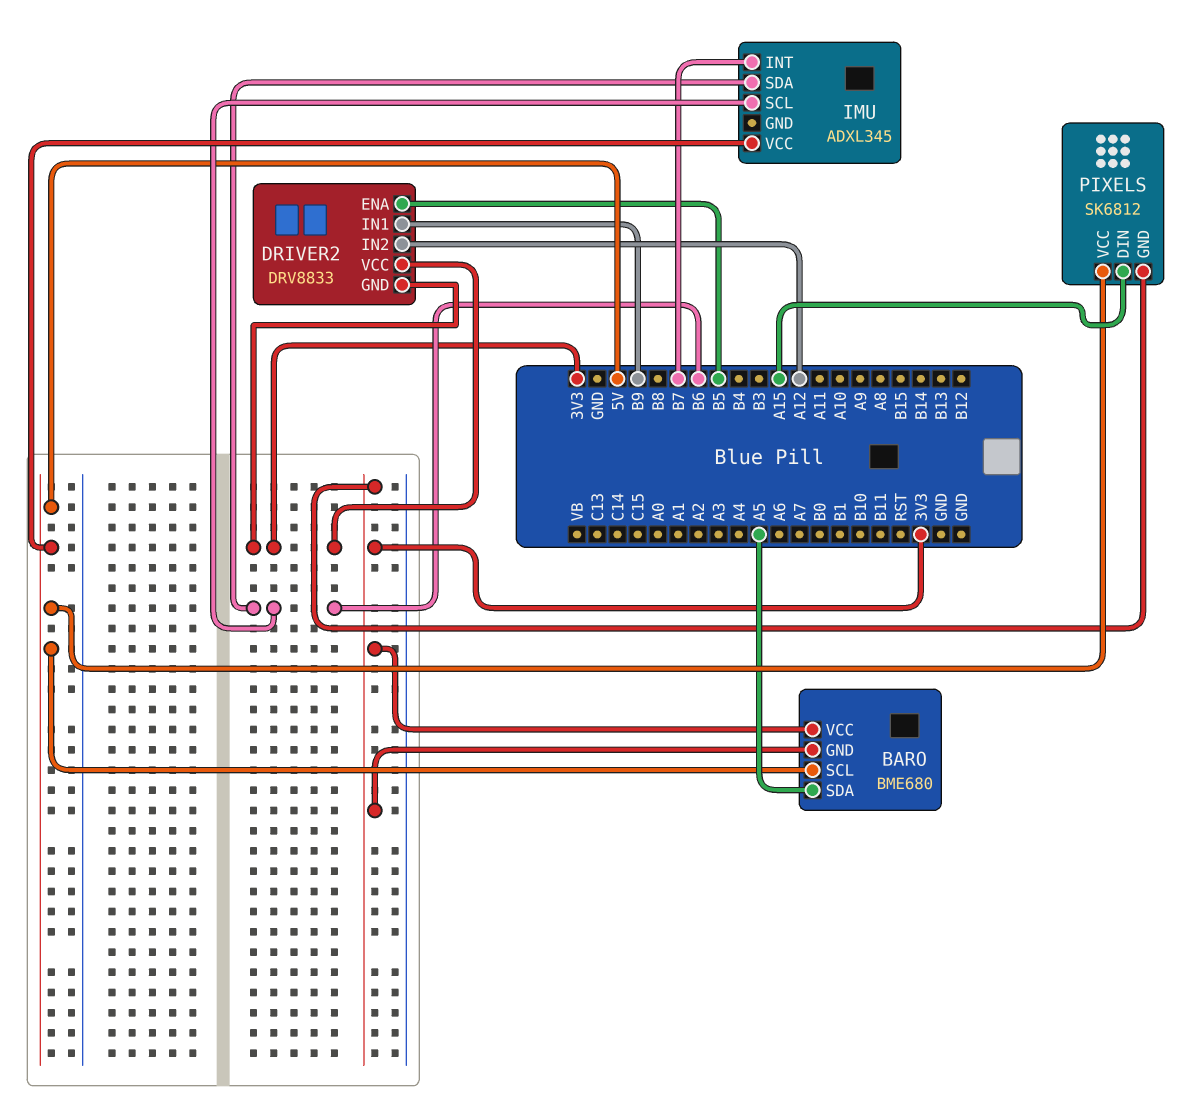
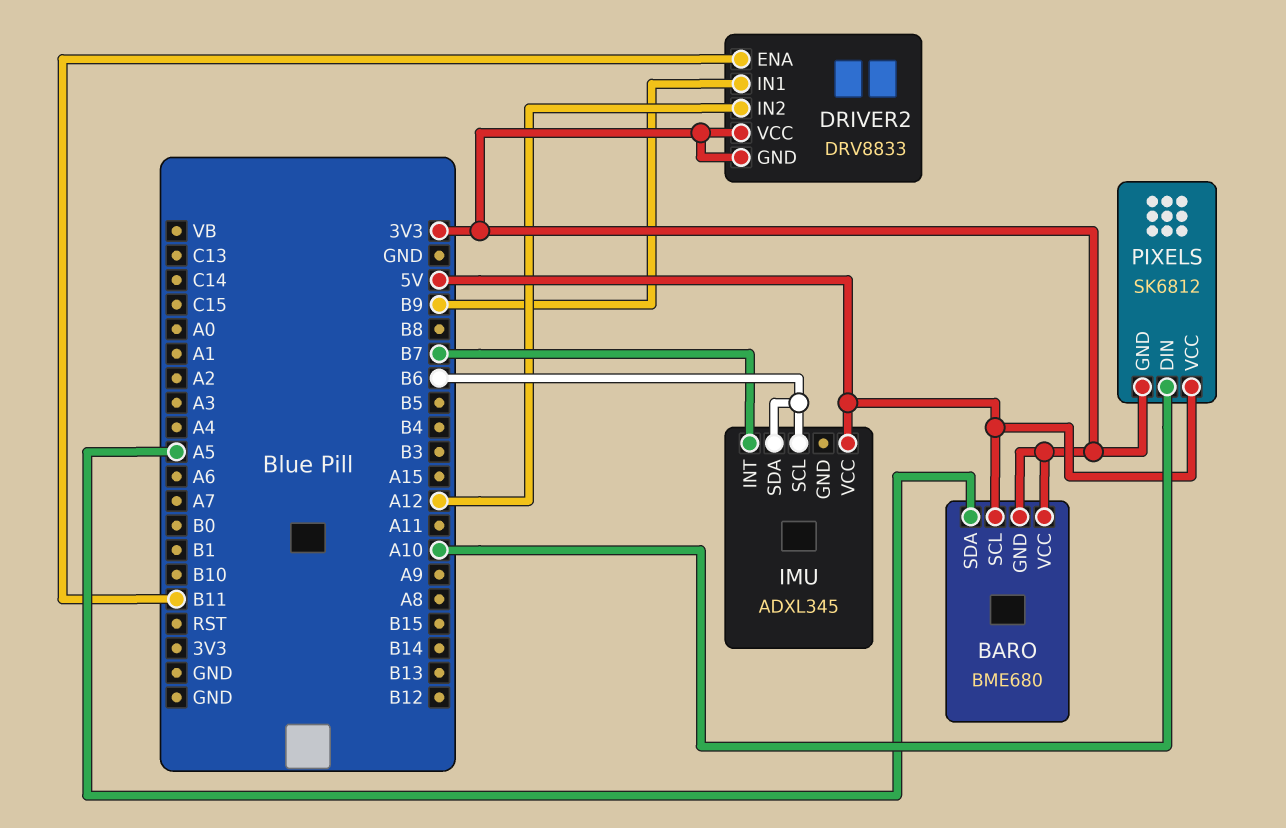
DRIVER2 pin ENA: B5 -> B11
PIXELS pin DIN: A15 -> A10

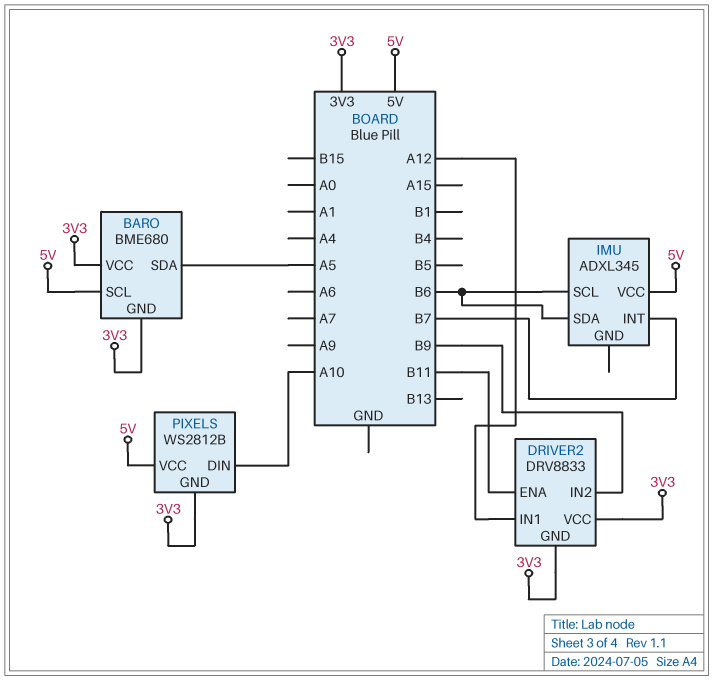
DRIVER2 pin IN1: B9 -> A12
DRIVER2 pin IN2: A12 -> B9
PIXELS: SK6812 -> WS2812B

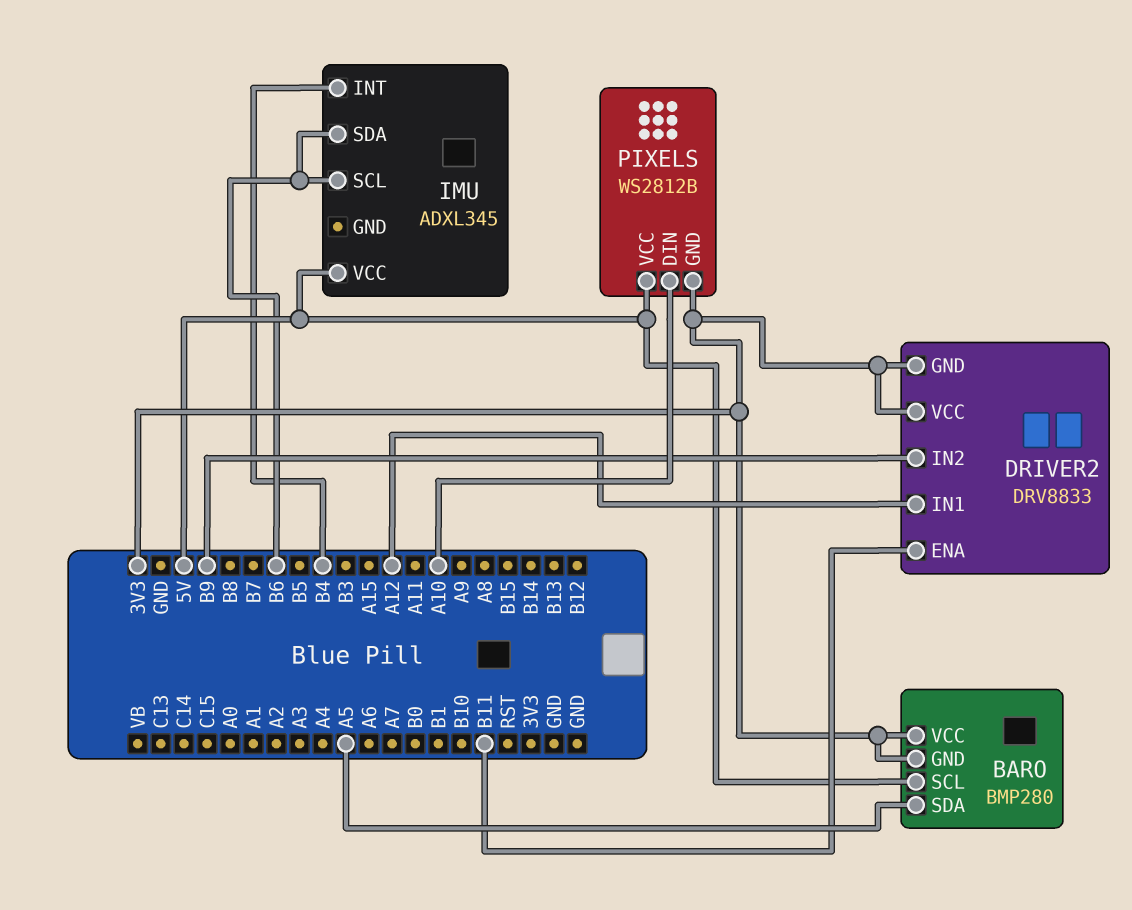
BARO: BME680 -> BMP280
IMU pin INT: B7 -> B4

